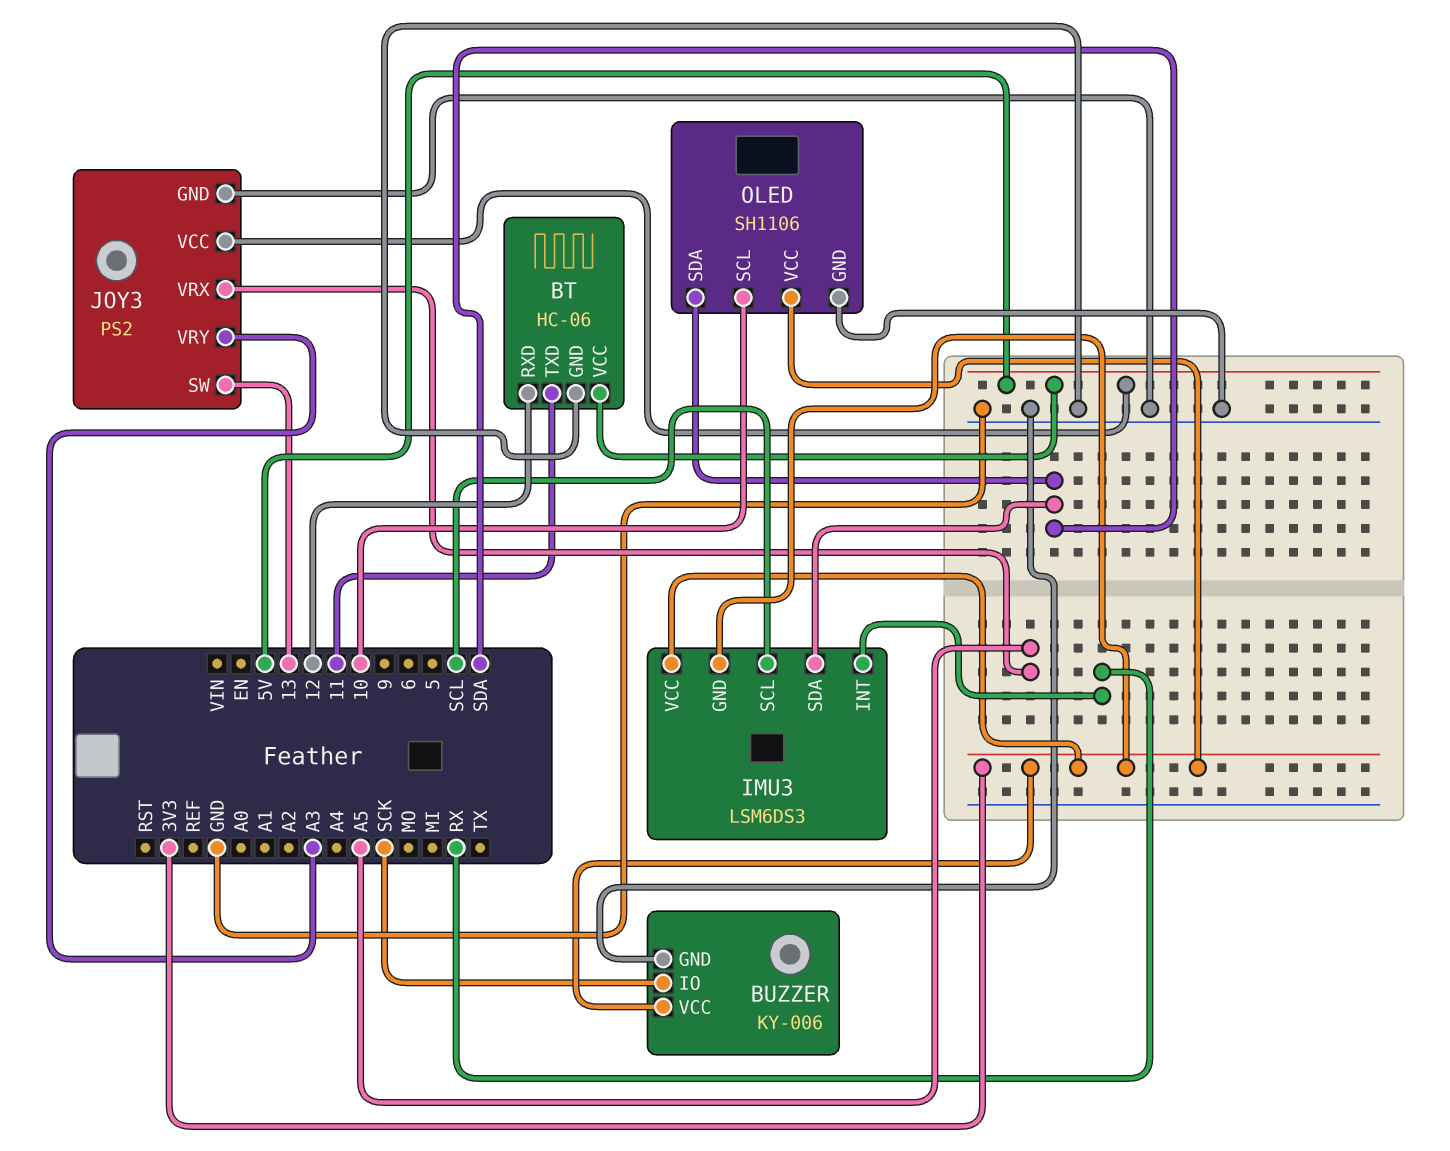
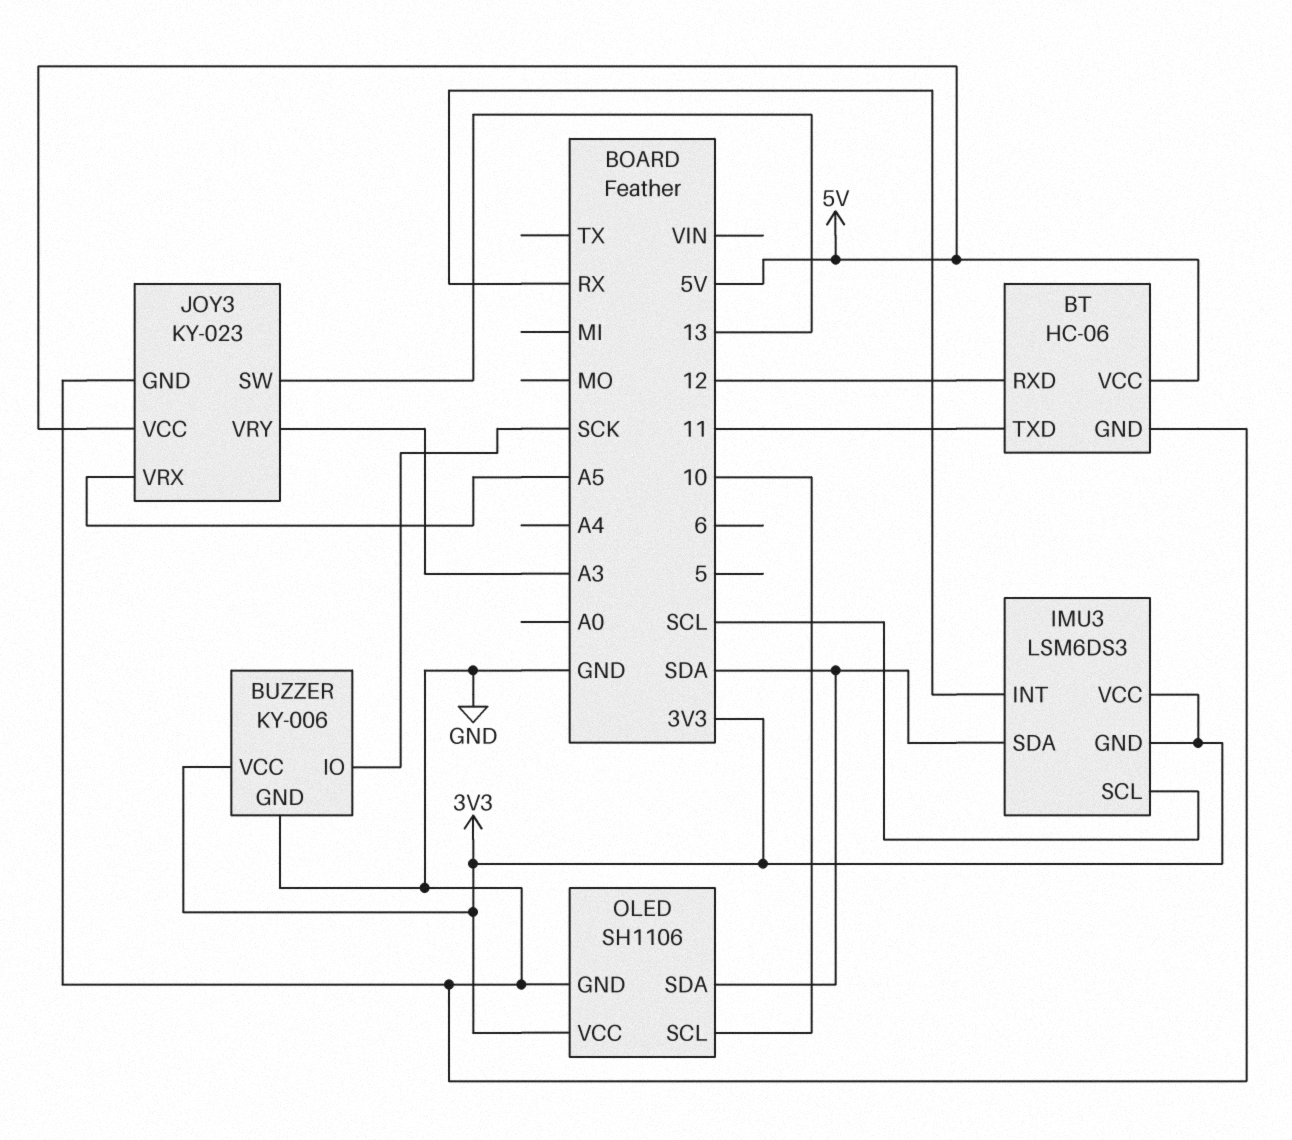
JOY3: PS2 -> KY-023

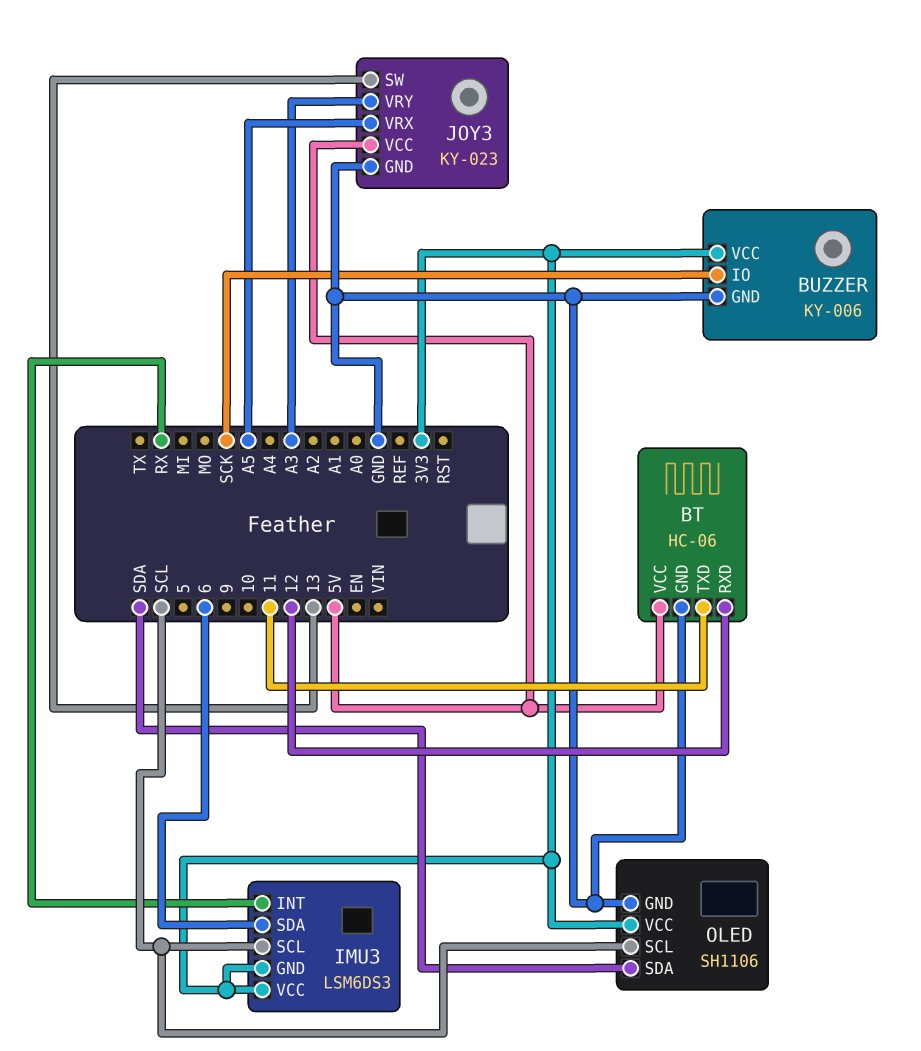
IMU3 pin SDA: SDA -> 6
OLED pin SCL: 10 -> SCL

